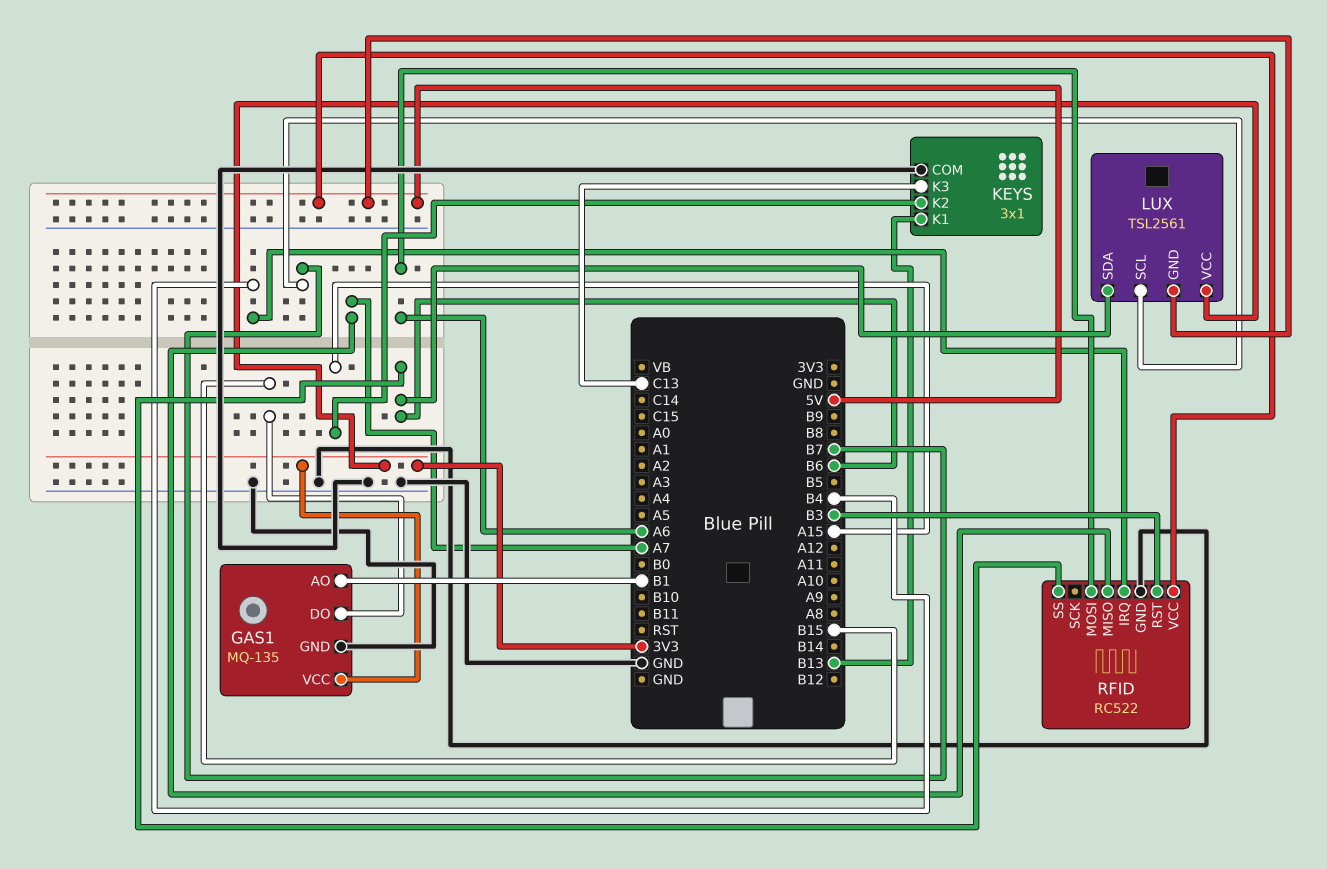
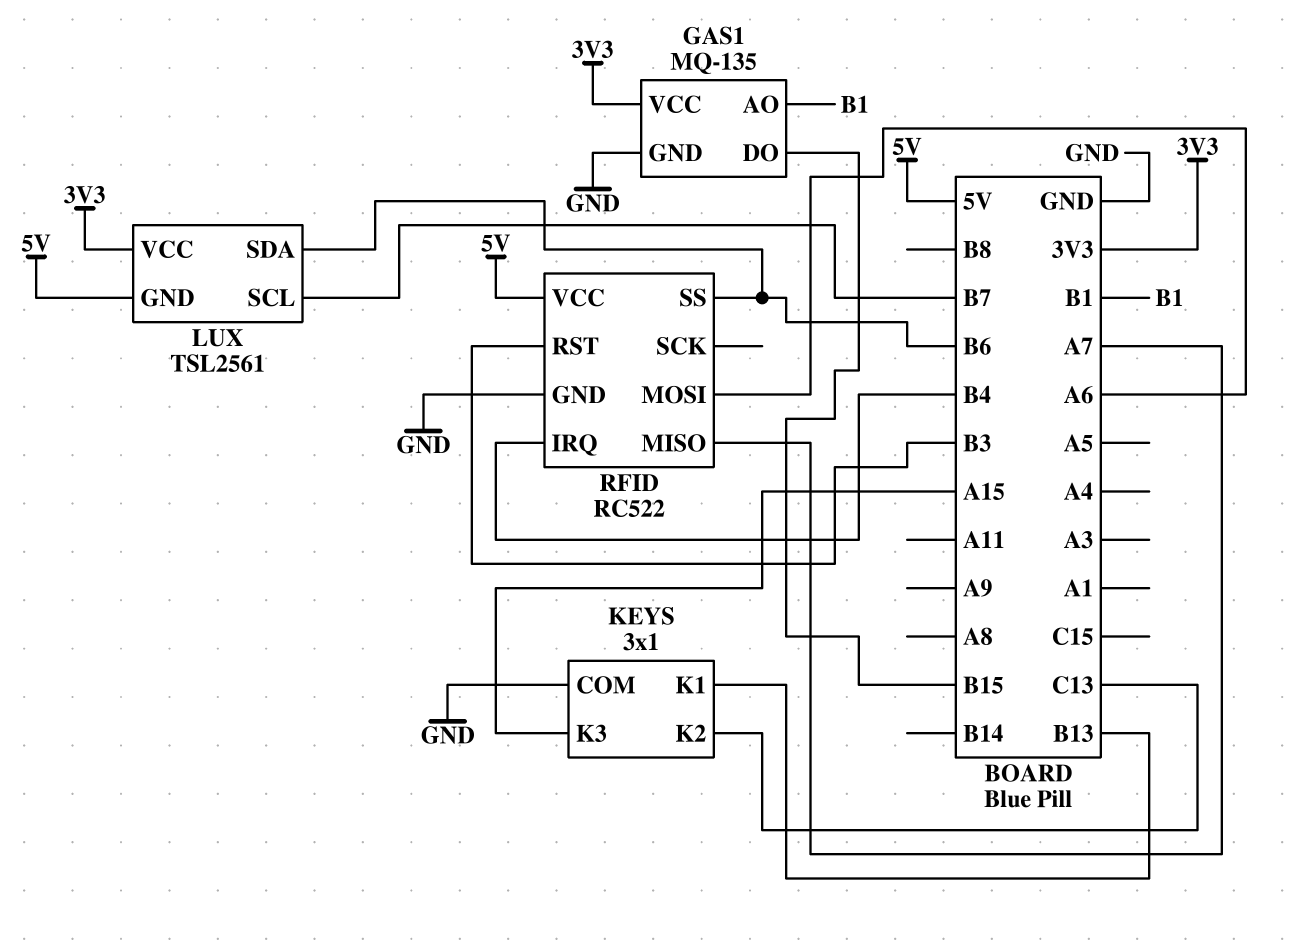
KEYS pin K2: A15 -> C13
KEYS pin K3: C13 -> A15

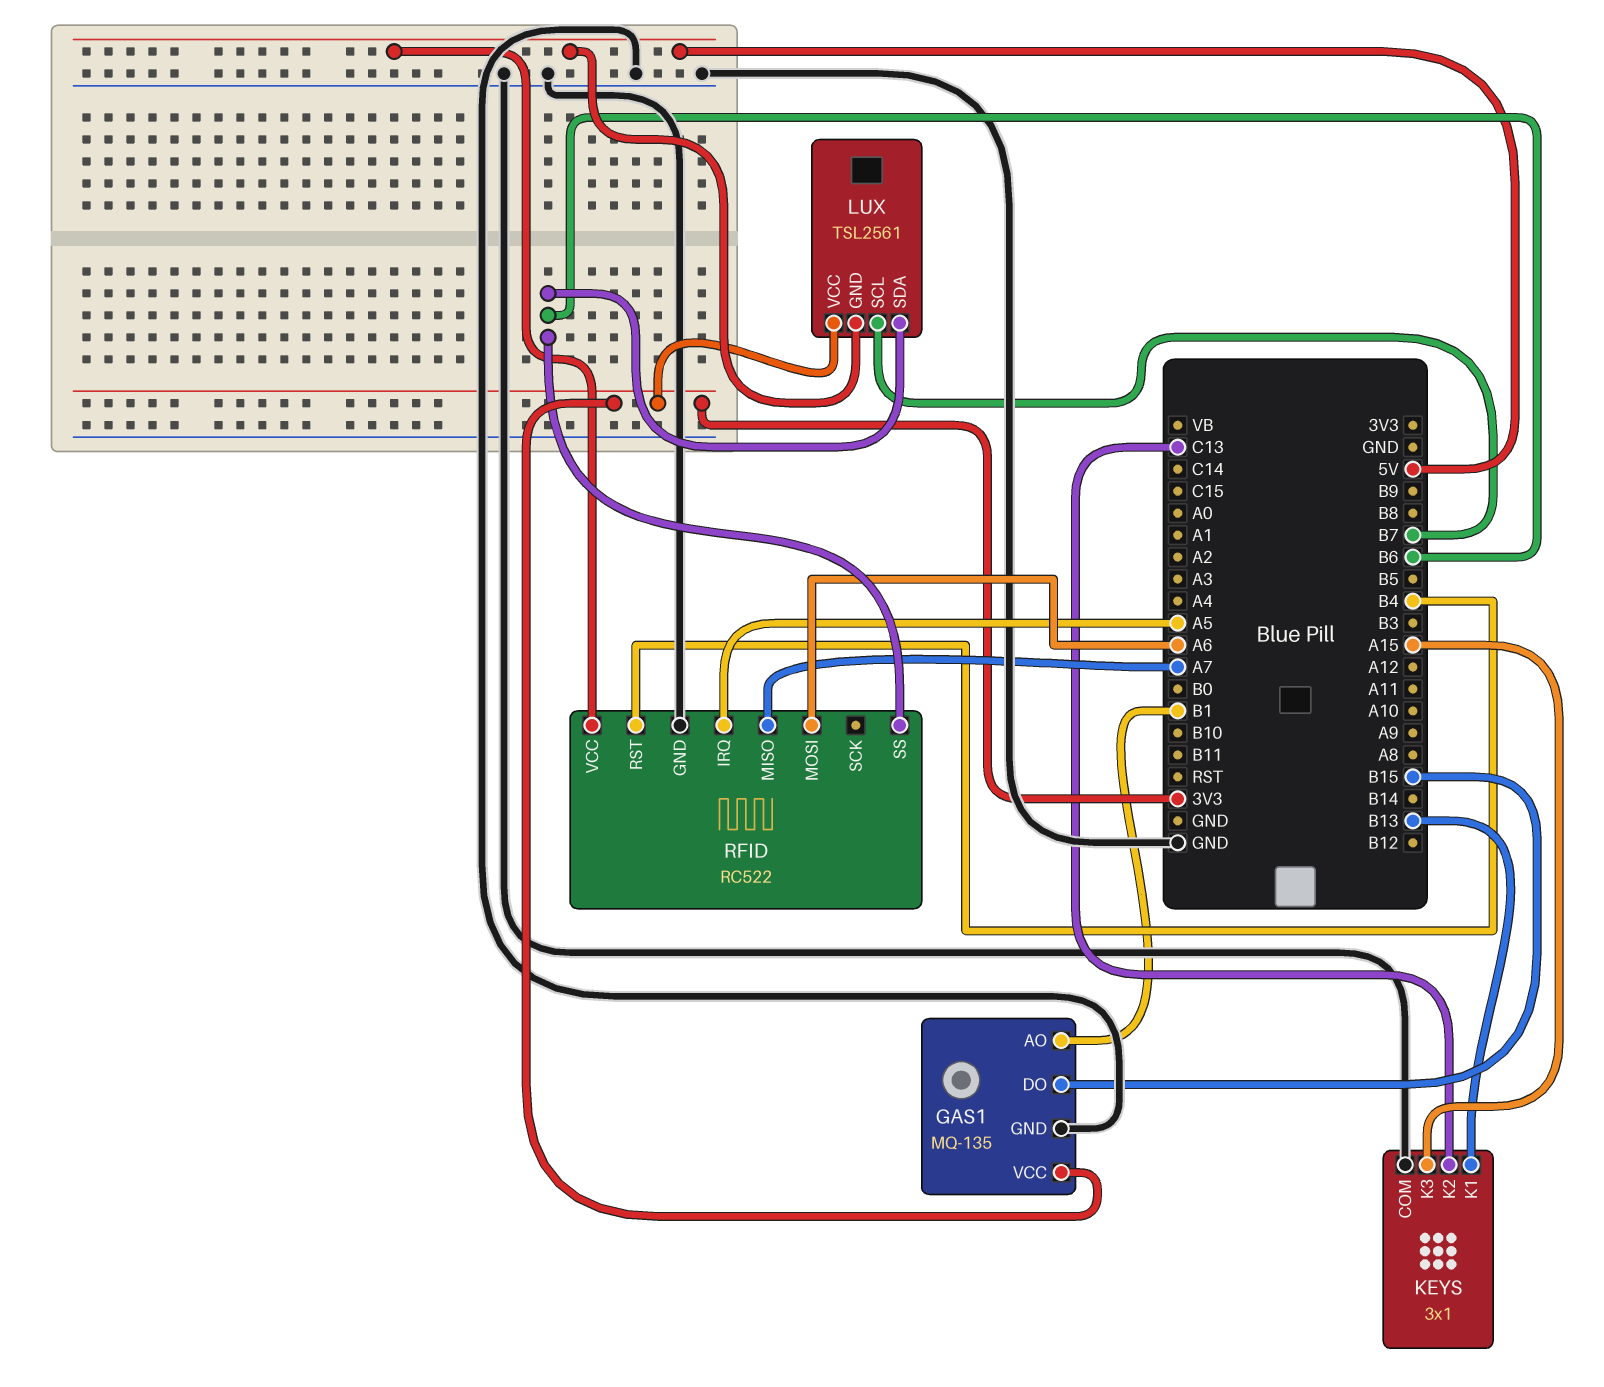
RFID pin IRQ: B4 -> A5
RFID pin RST: B3 -> B4

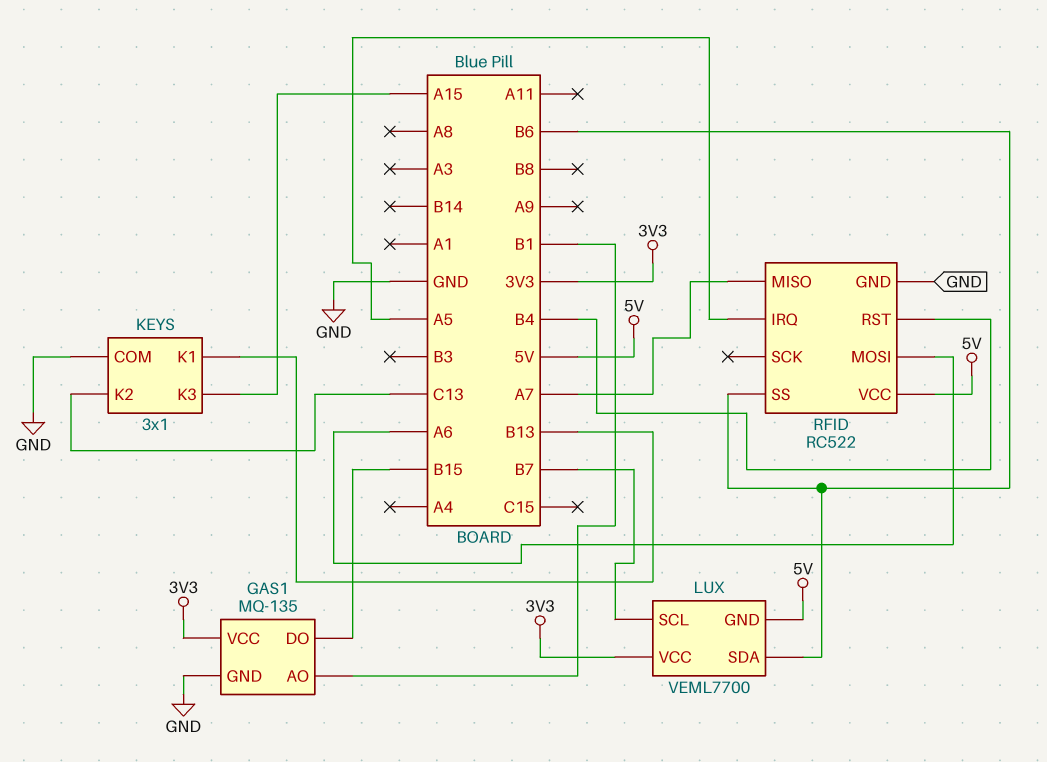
LUX: TSL2561 -> VEML7700

